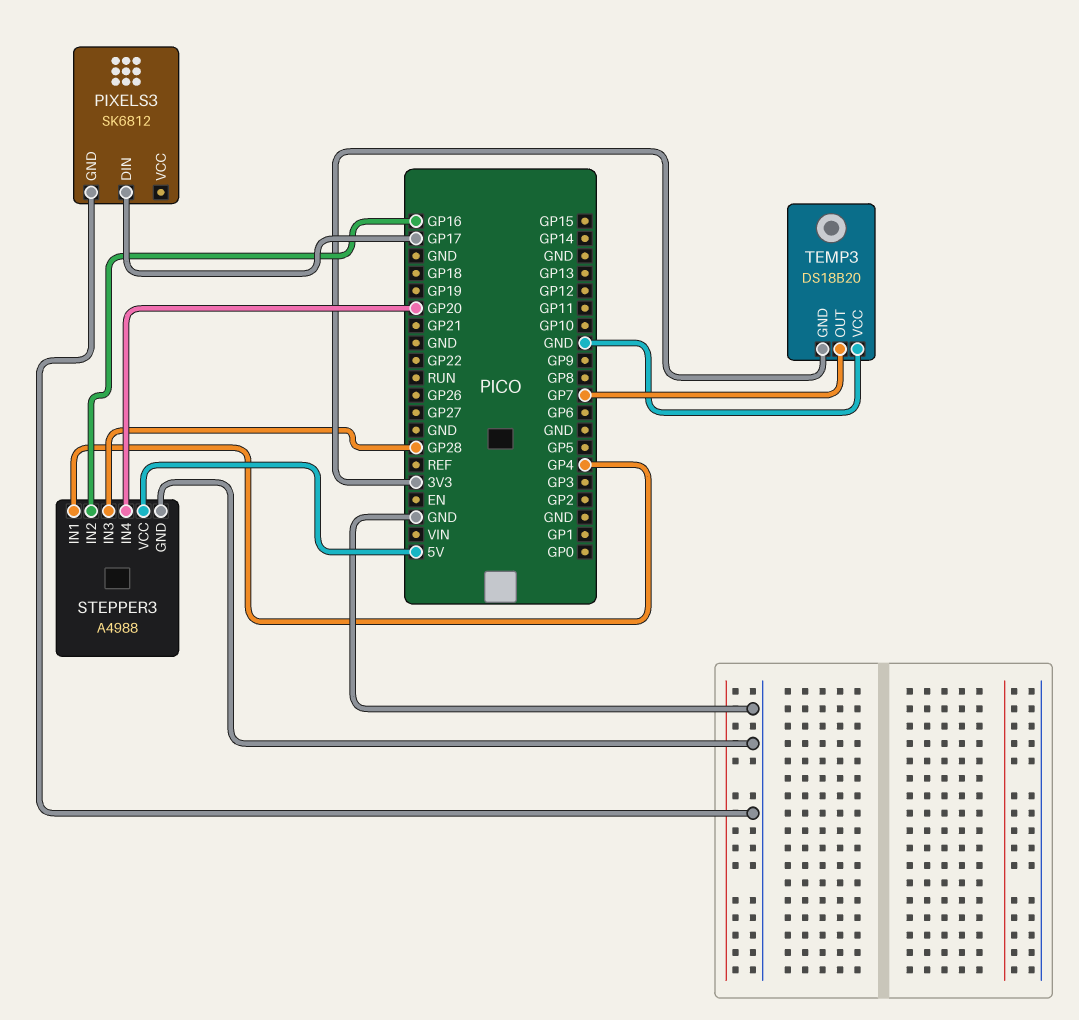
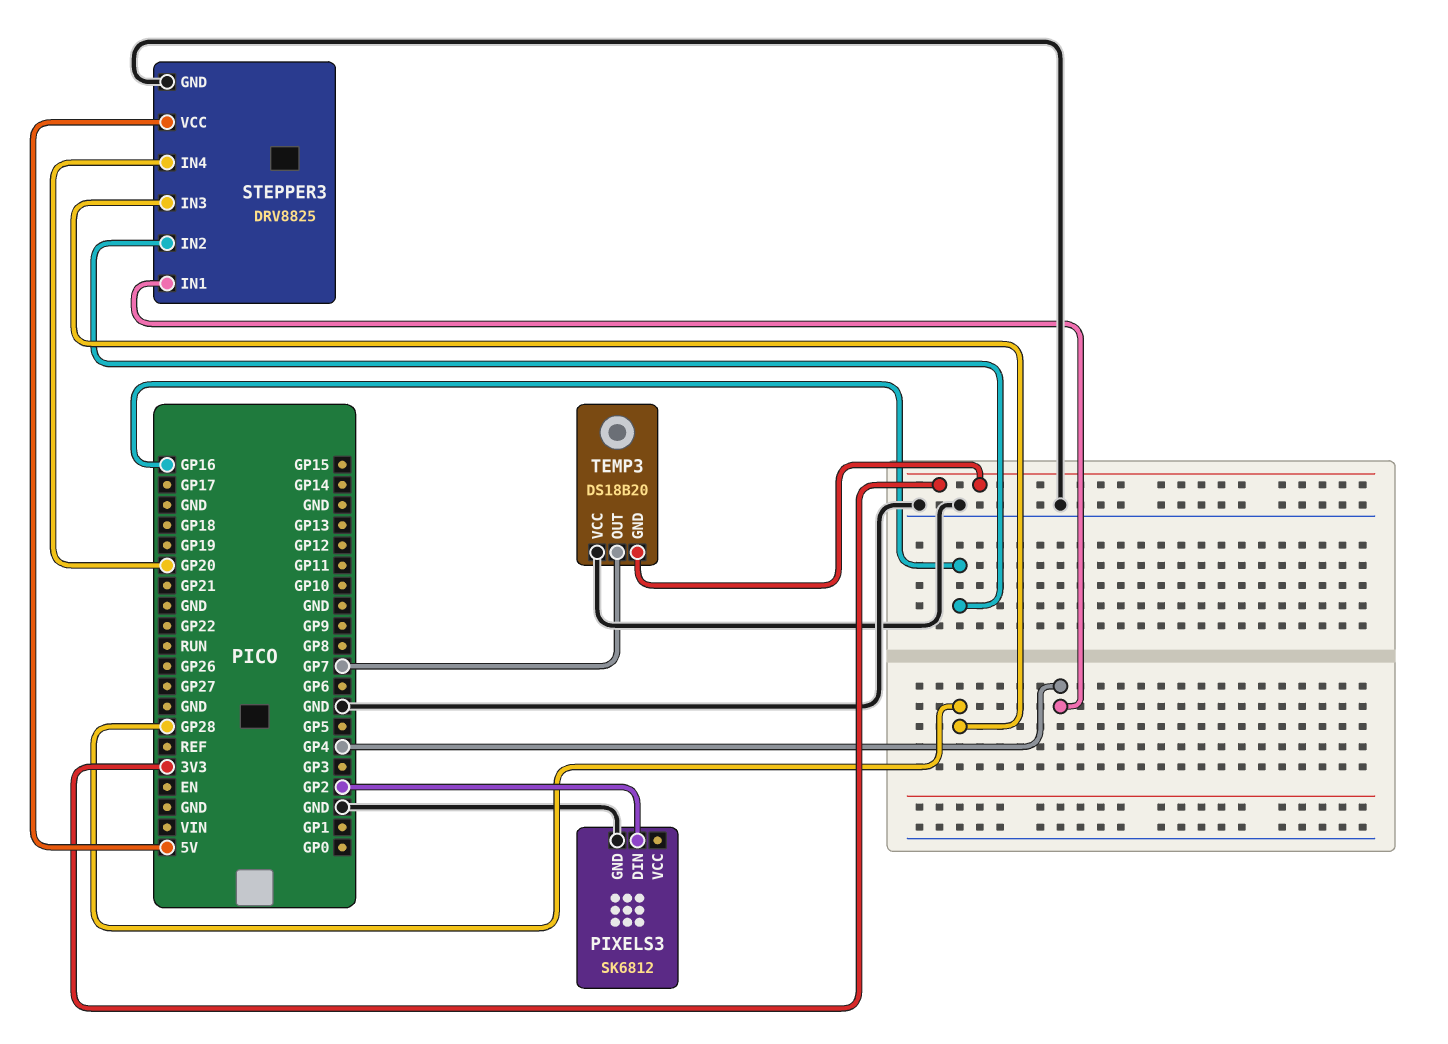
PIXELS3 pin DIN: GP17 -> GP2
STEPPER3: A4988 -> DRV8825

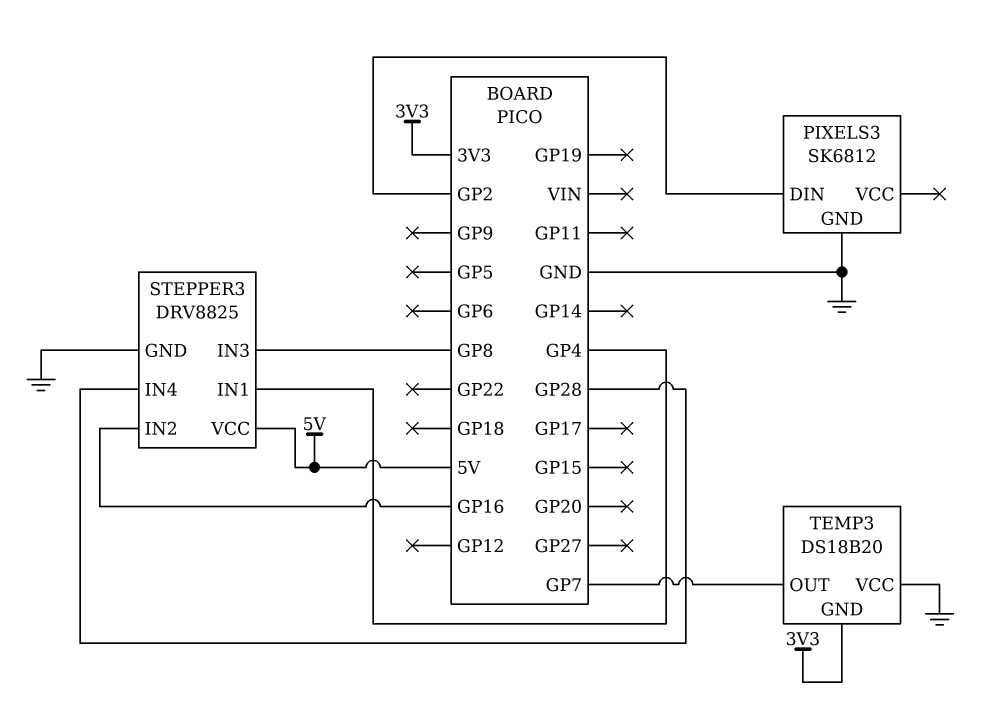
STEPPER3 pin IN3: GP28 -> GP8
STEPPER3 pin IN4: GP20 -> GP28

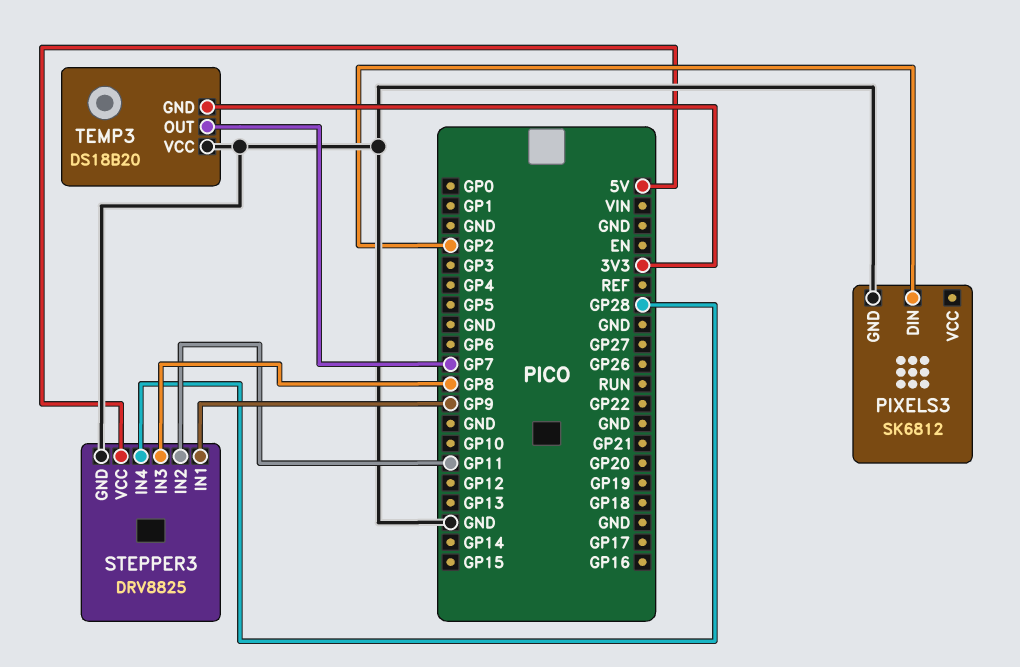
STEPPER3 pin IN1: GP4 -> GP9
STEPPER3 pin IN2: GP16 -> GP11

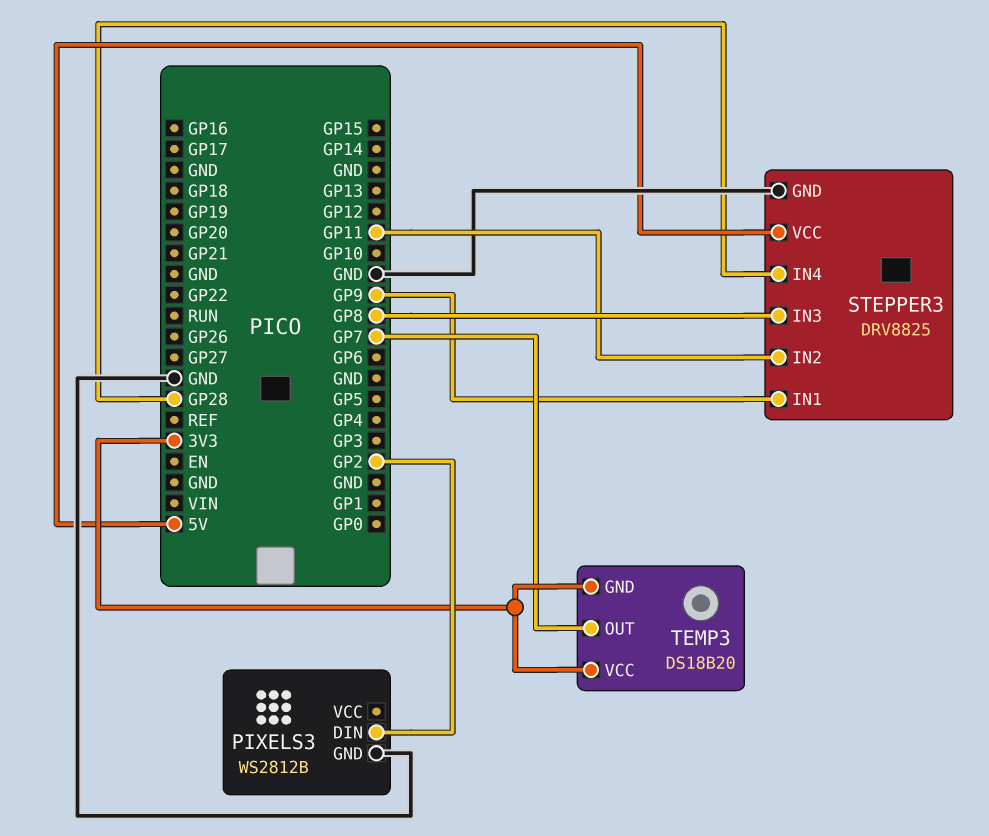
PIXELS3: SK6812 -> WS2812B
TEMP3 pin VCC: GND -> 3V3

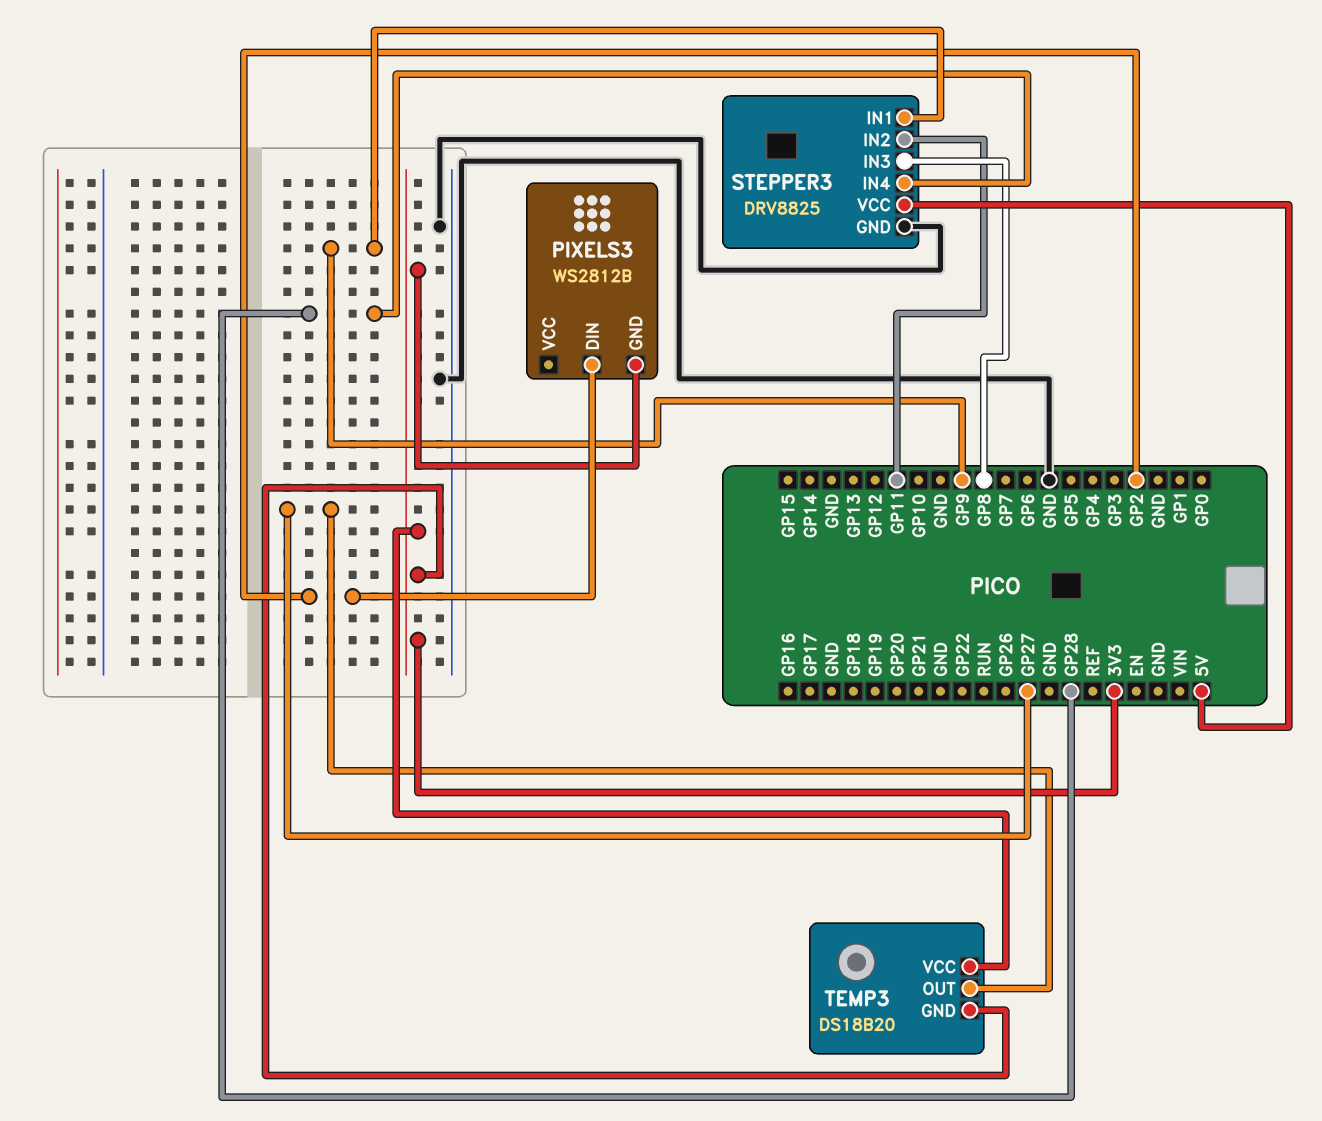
PIXELS3 pin GND: GND -> 3V3
TEMP3 pin OUT: GP7 -> GP27

